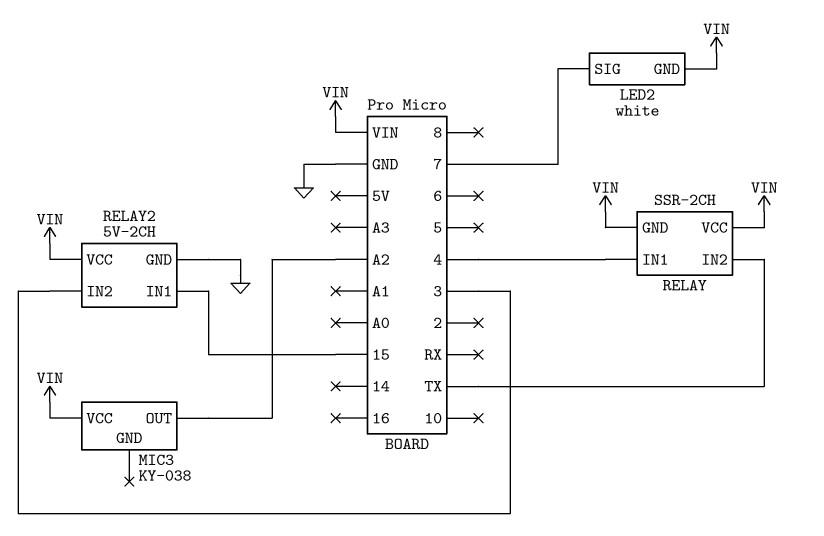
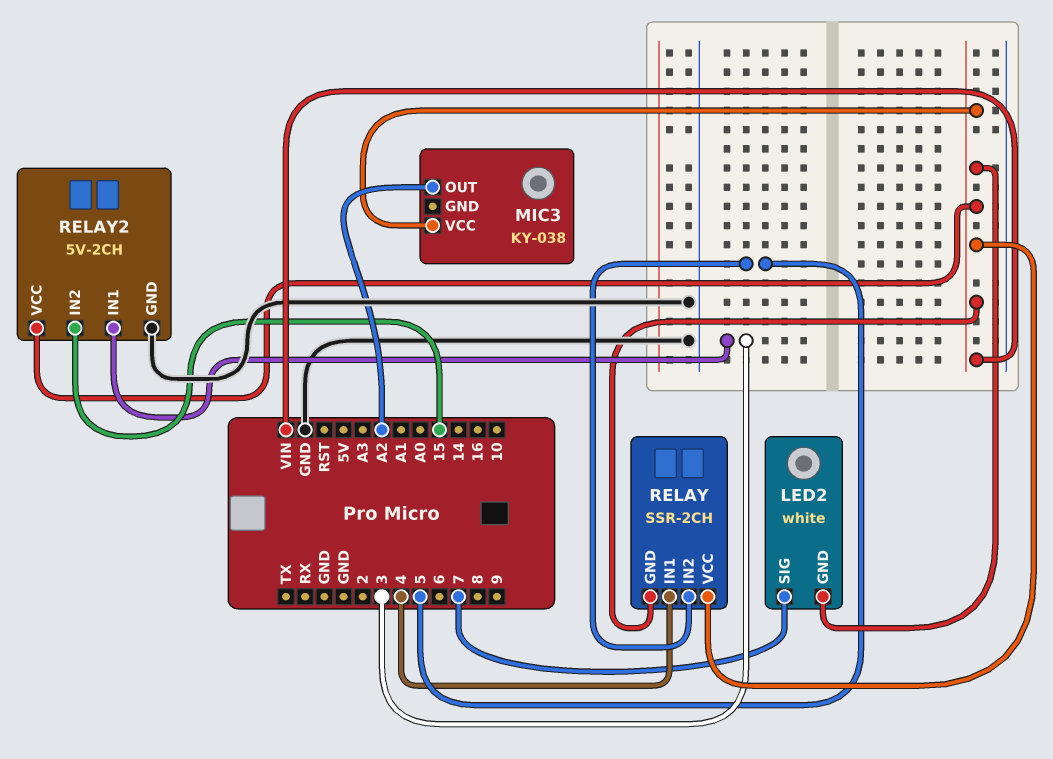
RELAY pin IN2: TX -> 5
RELAY2 pin IN1: 15 -> 3
RELAY2 pin IN2: 3 -> 15

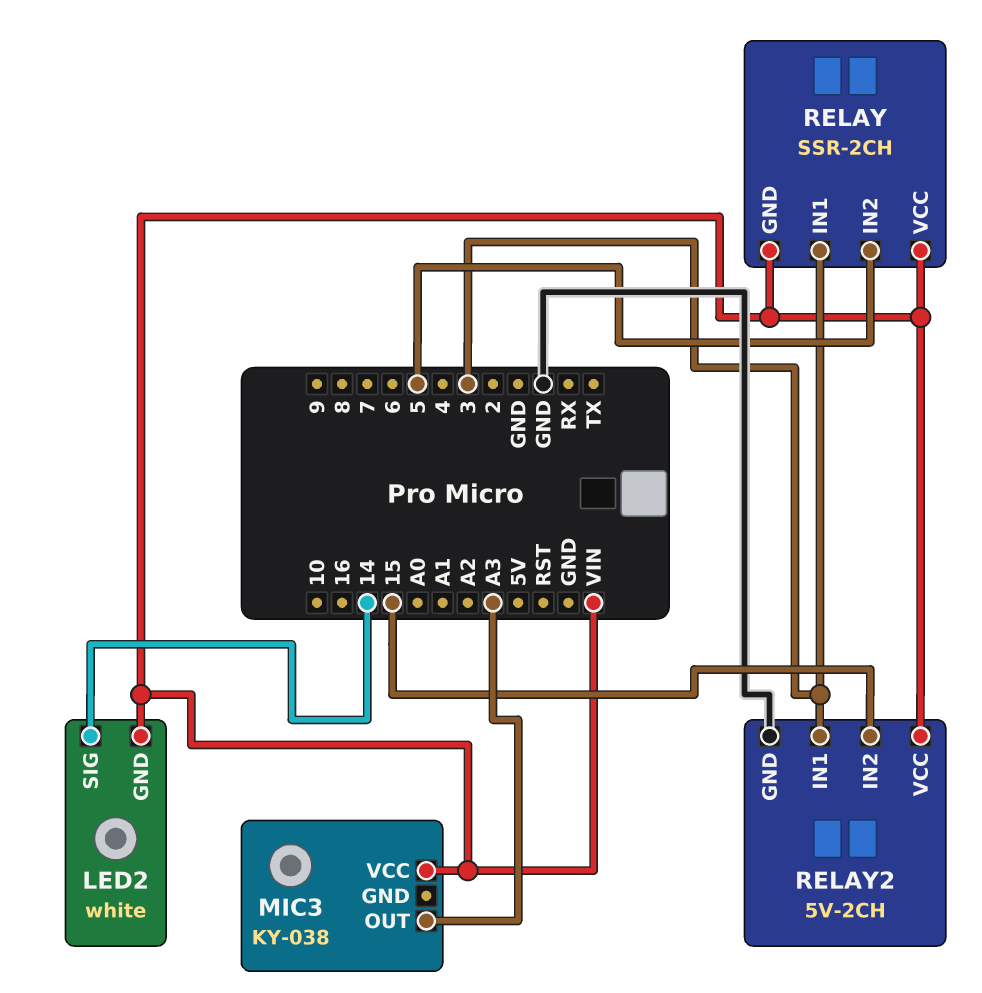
LED2 pin SIG: 7 -> 14
MIC3 pin OUT: A2 -> A3
RELAY pin IN1: 4 -> 3

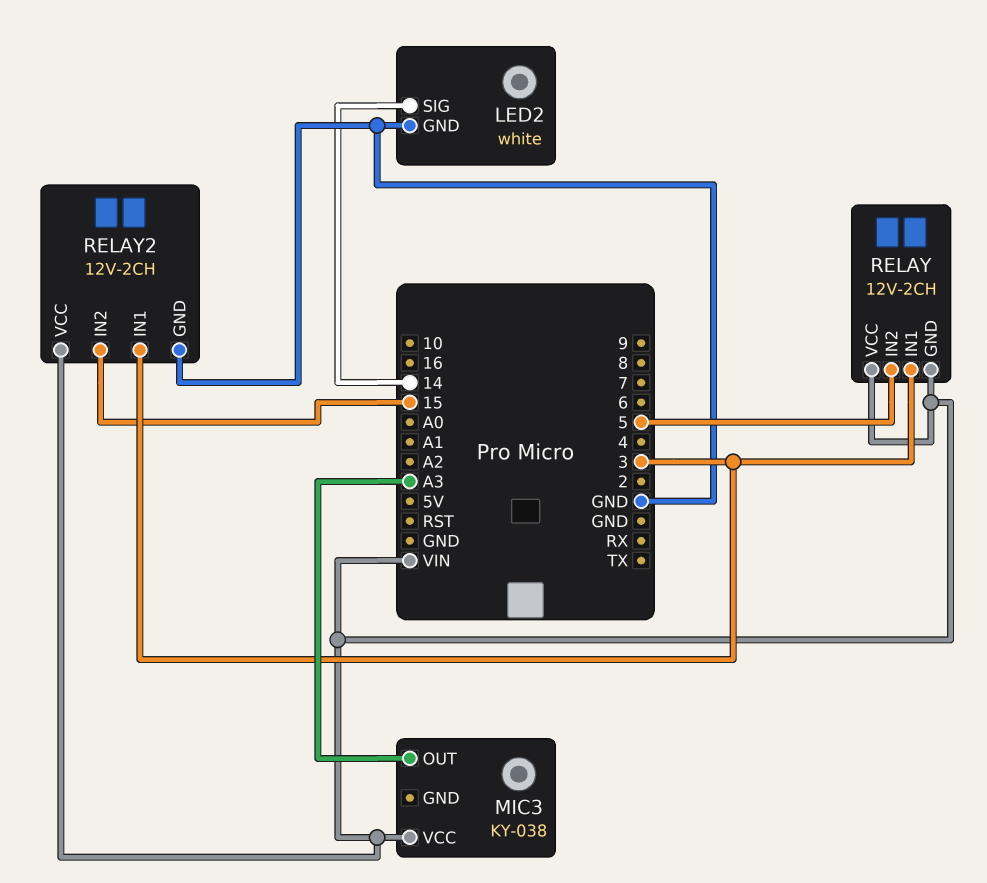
LED2 pin GND: VIN -> GND
RELAY: SSR-2CH -> 12V-2CH
RELAY2: 5V-2CH -> 12V-2CH

